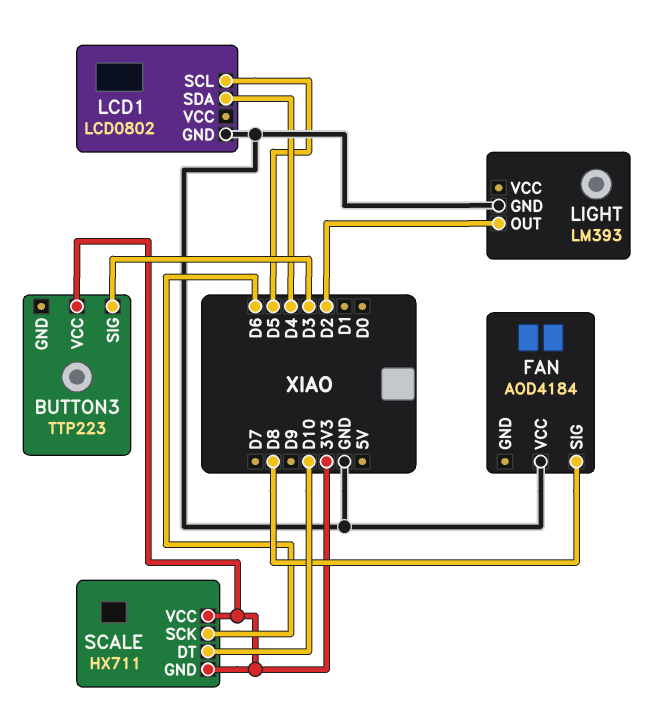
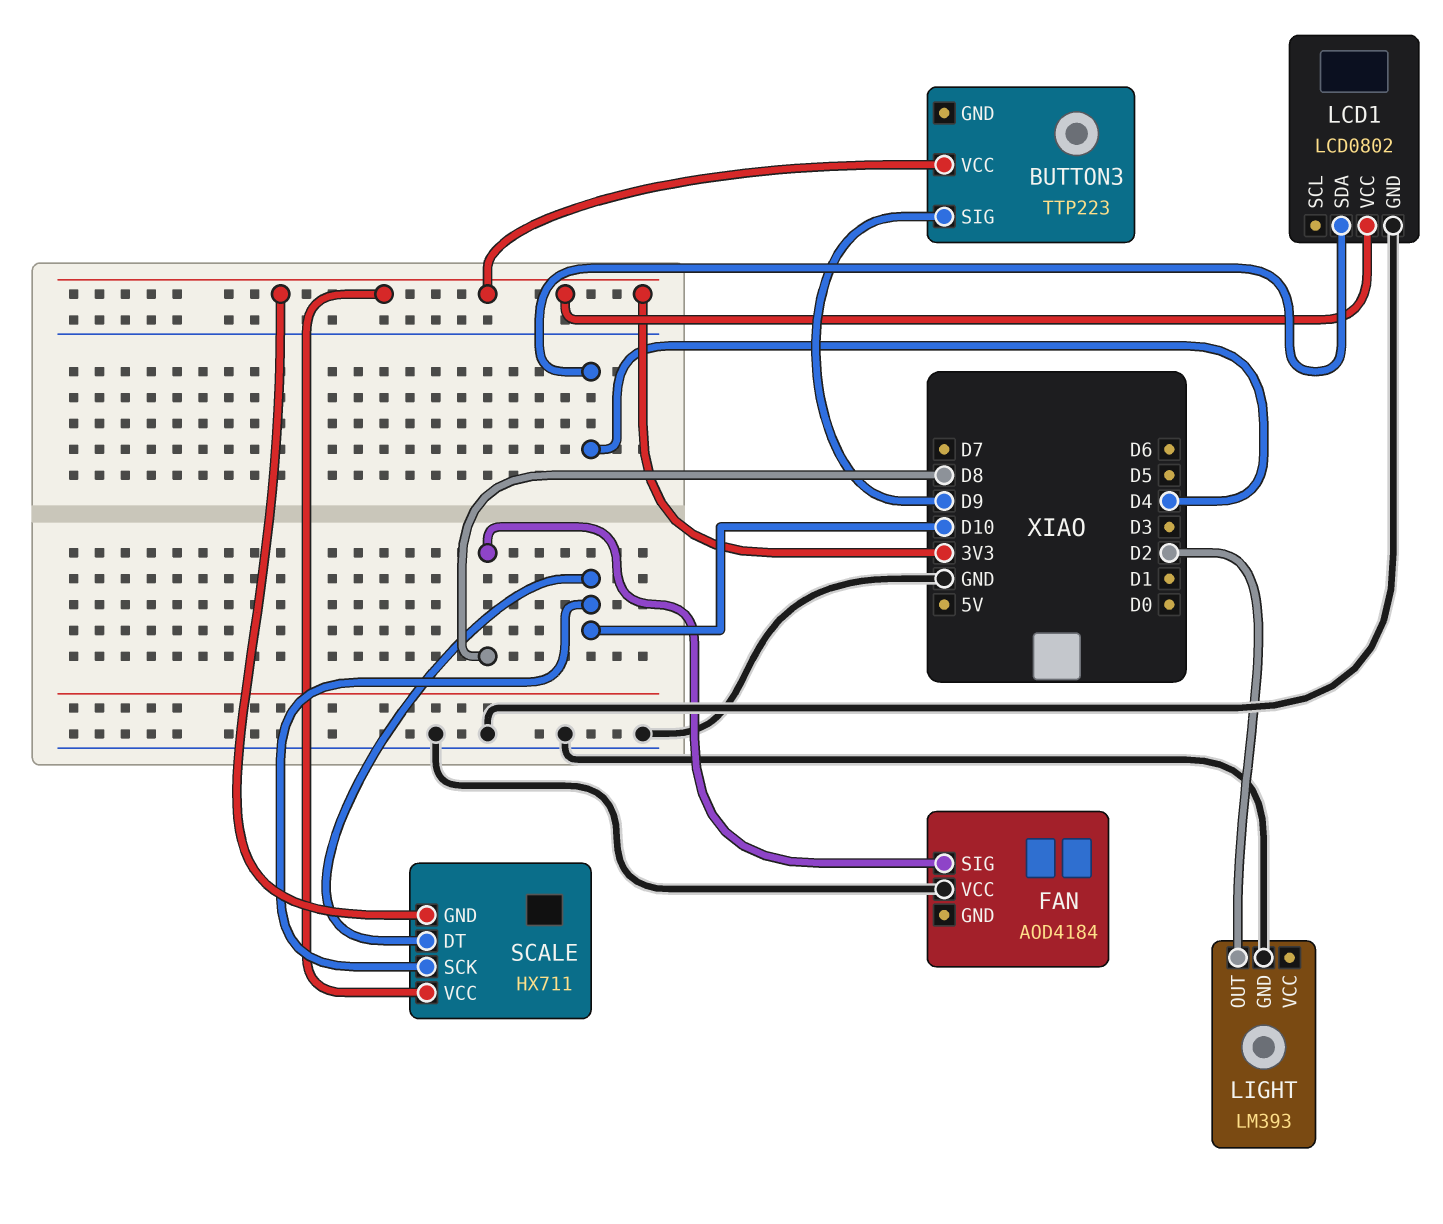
BUTTON3 pin SIG: D3 -> D9
LCD1 pin SCL: D5 -> none
LCD1 pin VCC: none -> 3V3
SCALE pin SCK: D6 -> D10

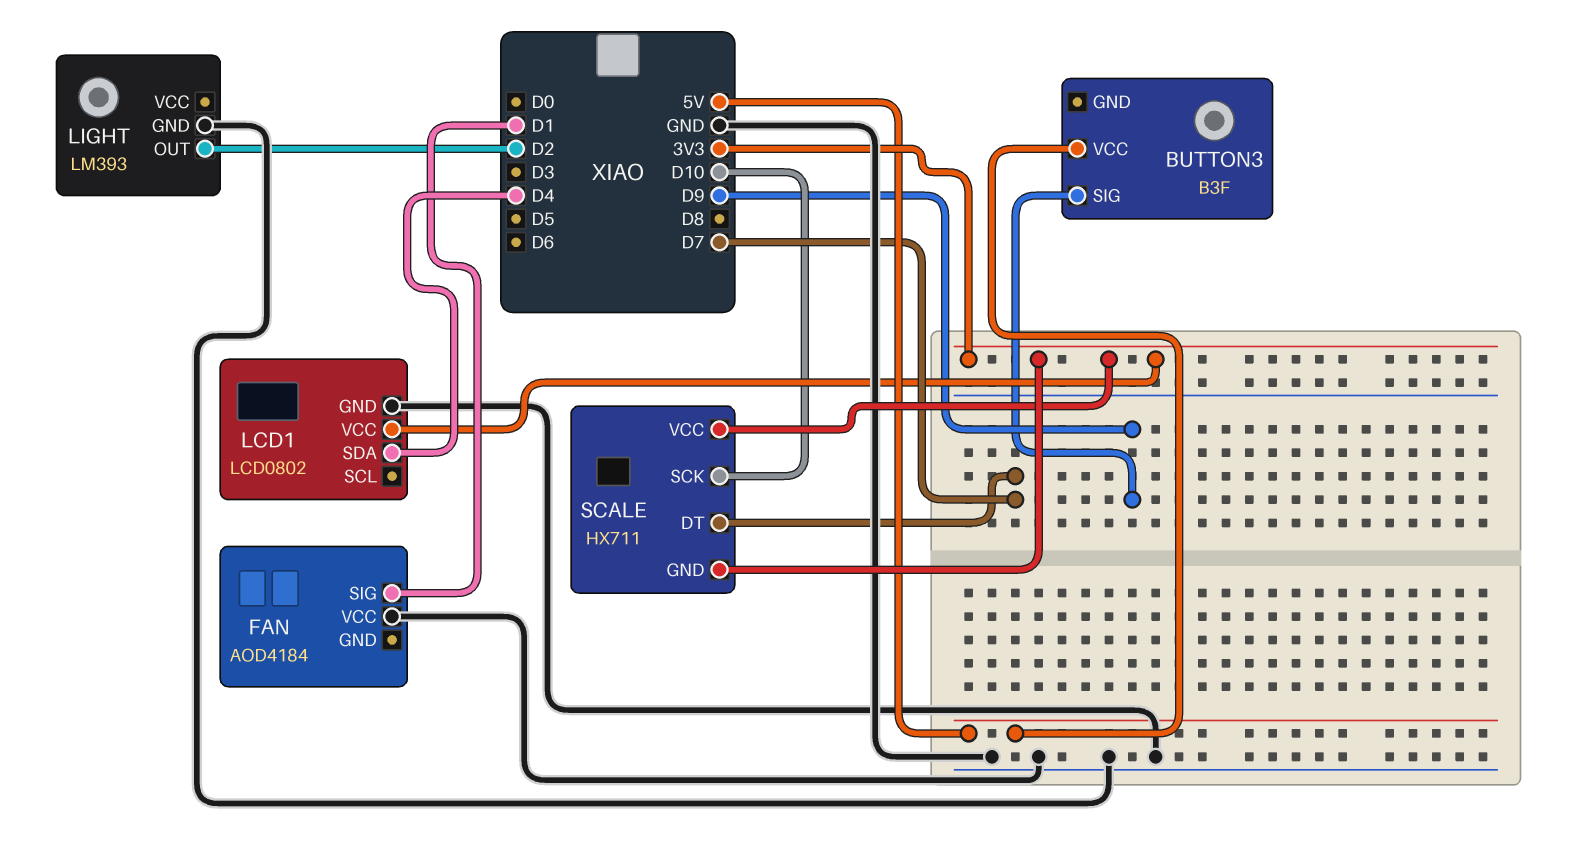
BUTTON3: TTP223 -> B3F
BUTTON3 pin VCC: 3V3 -> 5V
FAN pin SIG: D8 -> D1
SCALE pin DT: D10 -> D7

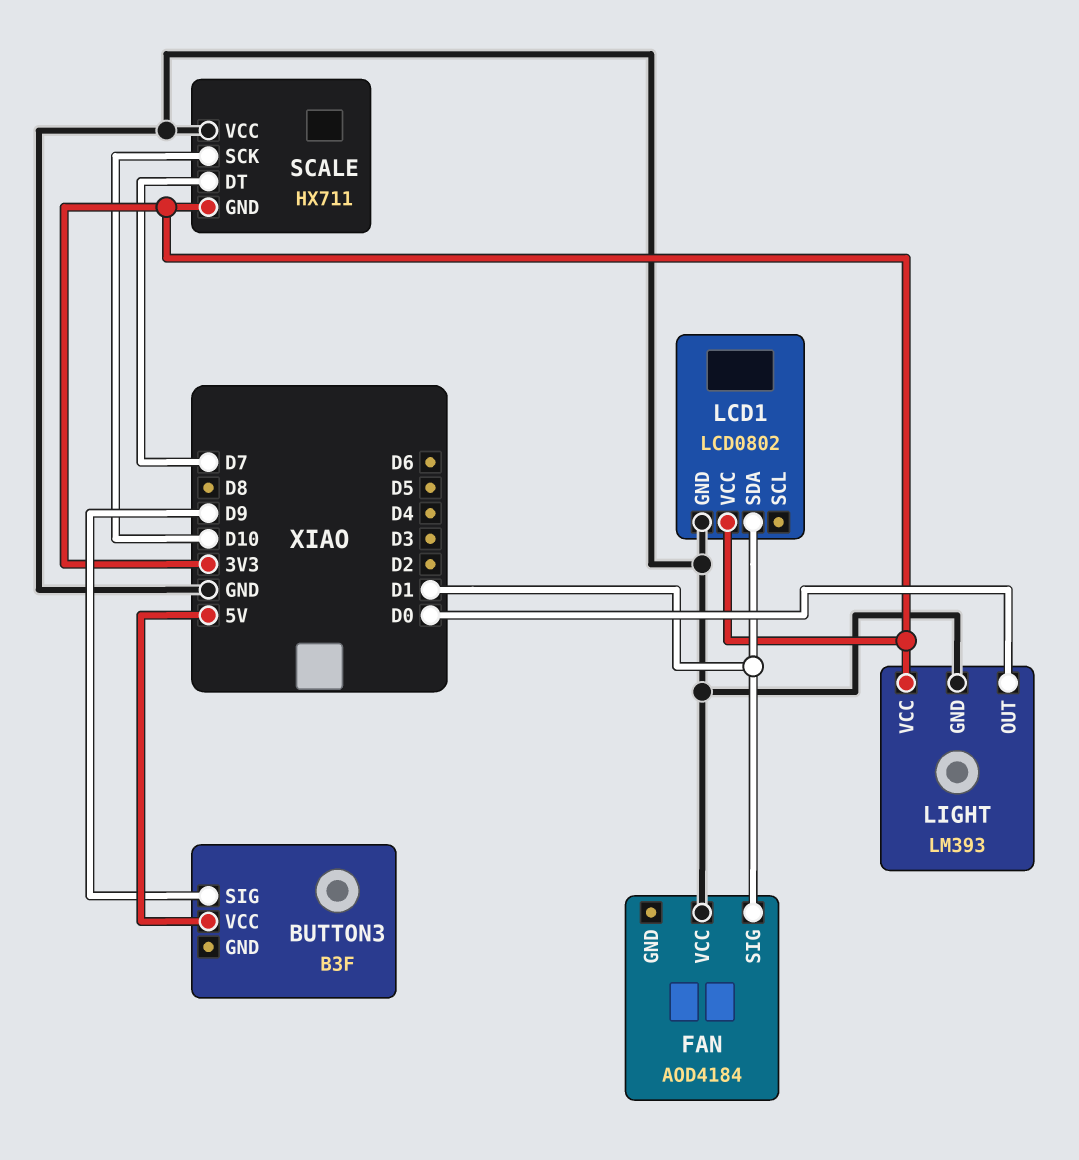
LCD1 pin SDA: D4 -> D1
LIGHT pin OUT: D2 -> D0
LIGHT pin VCC: none -> 3V3
SCALE pin VCC: 3V3 -> GND

